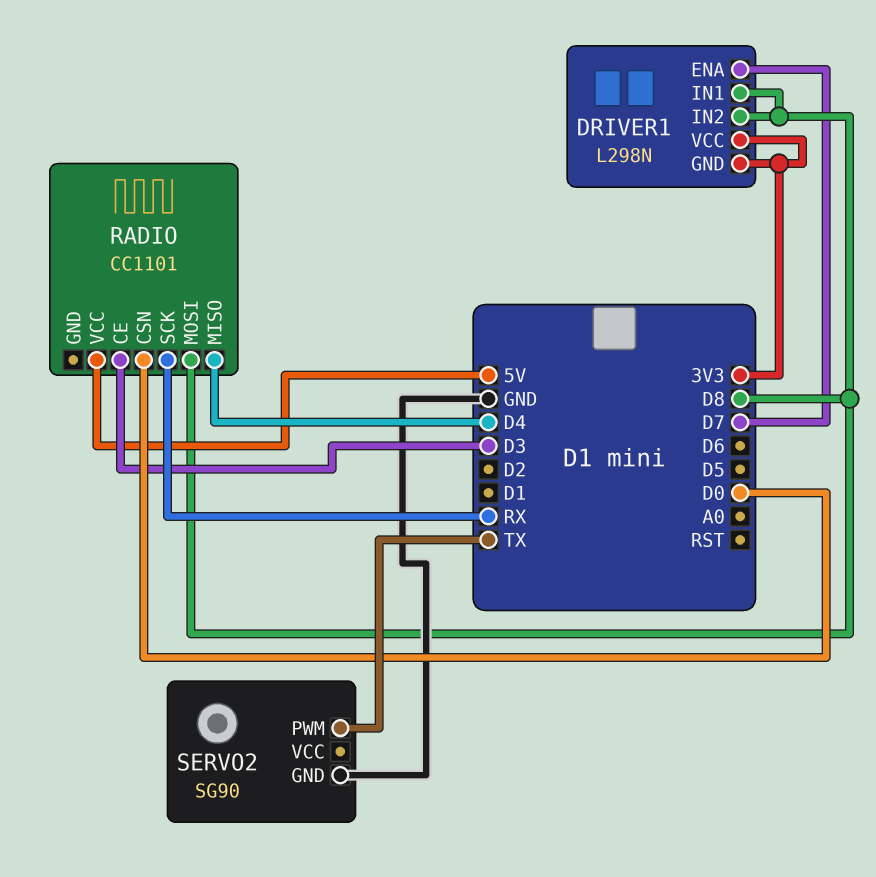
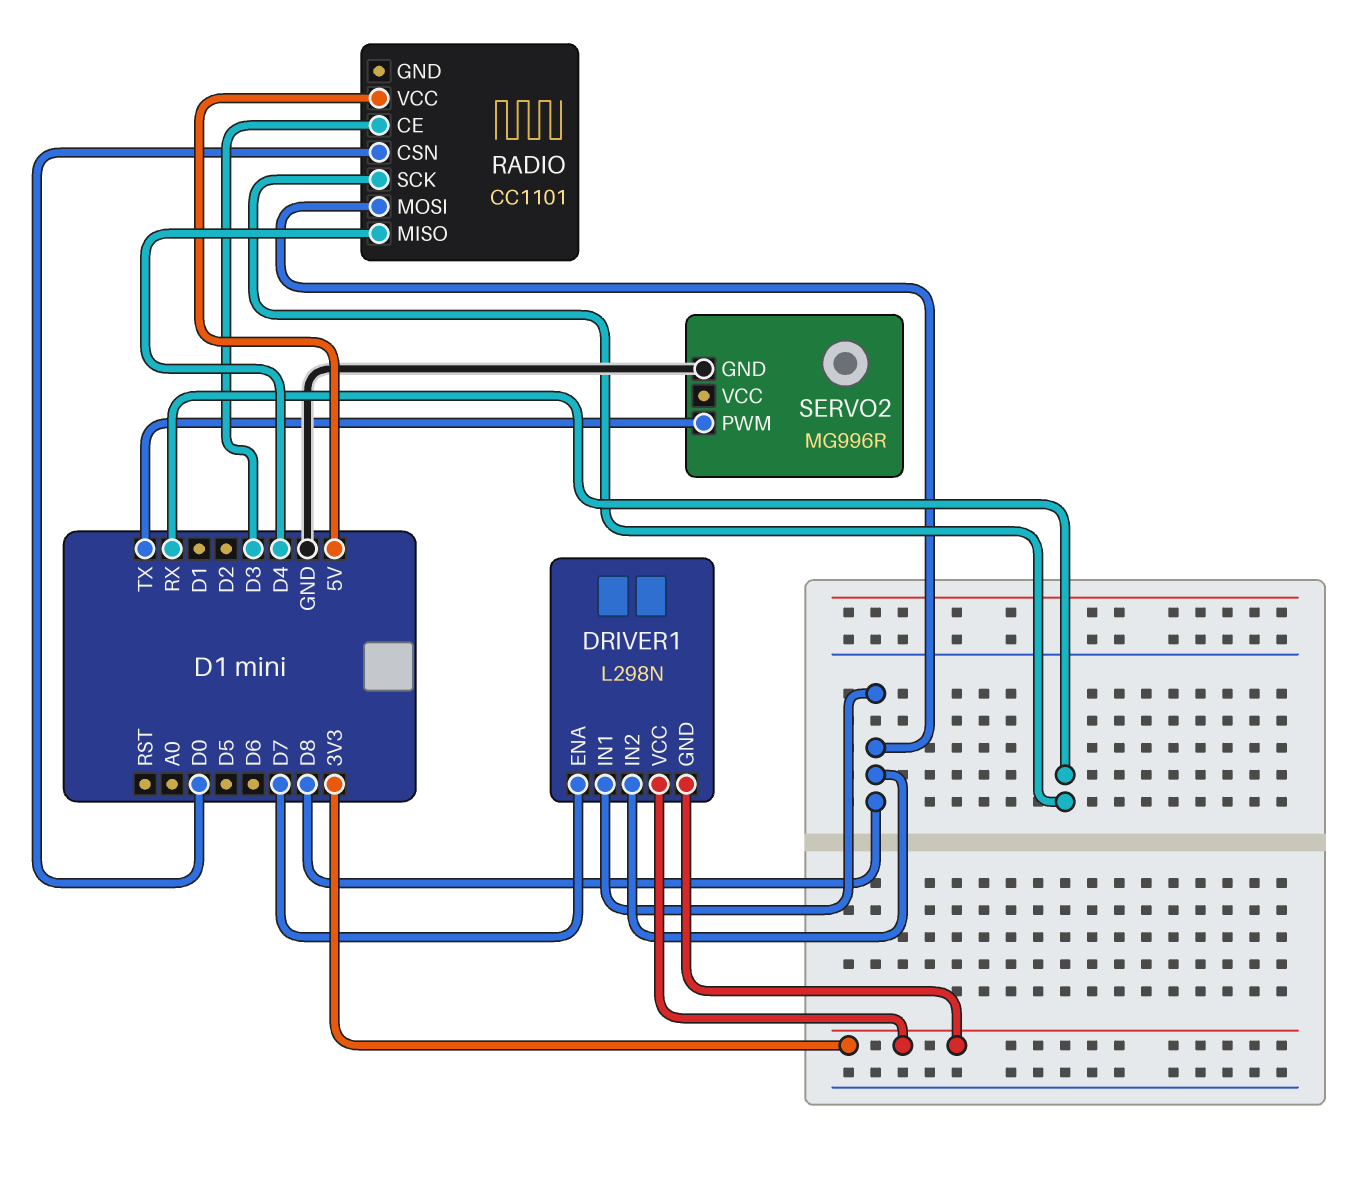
SERVO2: SG90 -> MG996R

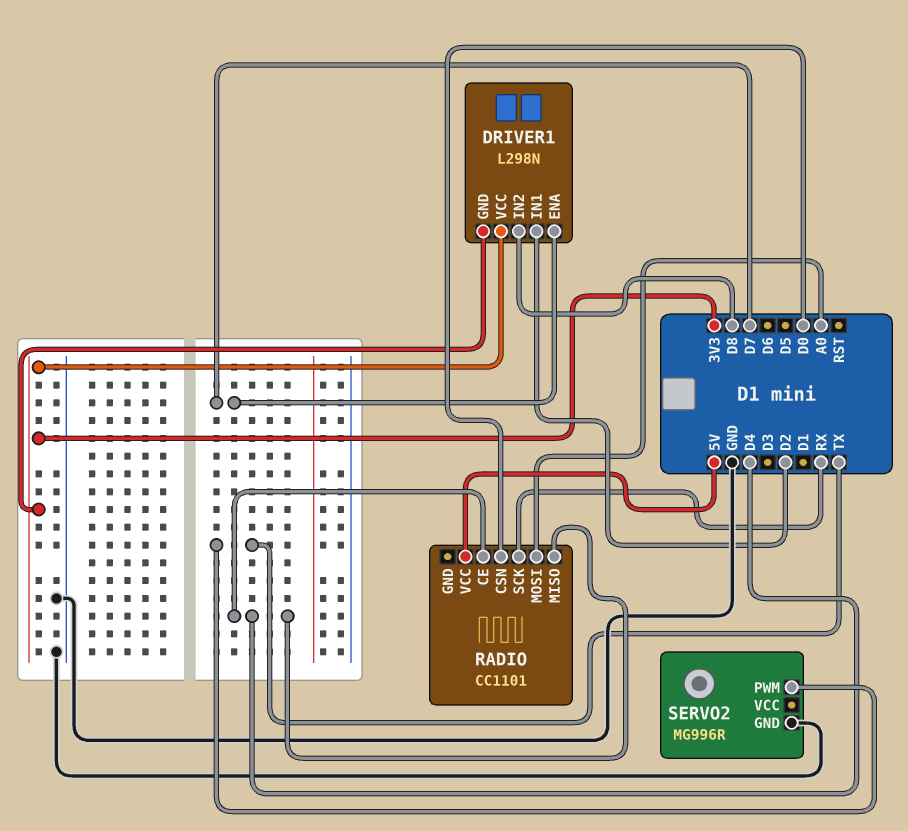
DRIVER1 pin IN1: D8 -> D2
RADIO pin CE: D3 -> D4
RADIO pin MOSI: D8 -> A0

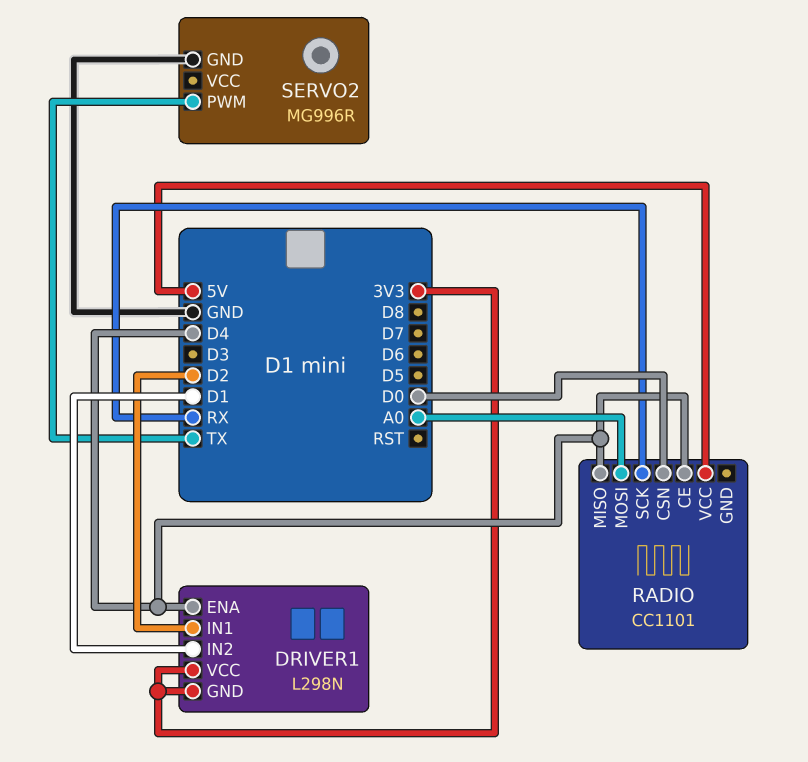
DRIVER1 pin ENA: D7 -> D4
DRIVER1 pin IN2: D8 -> D1

